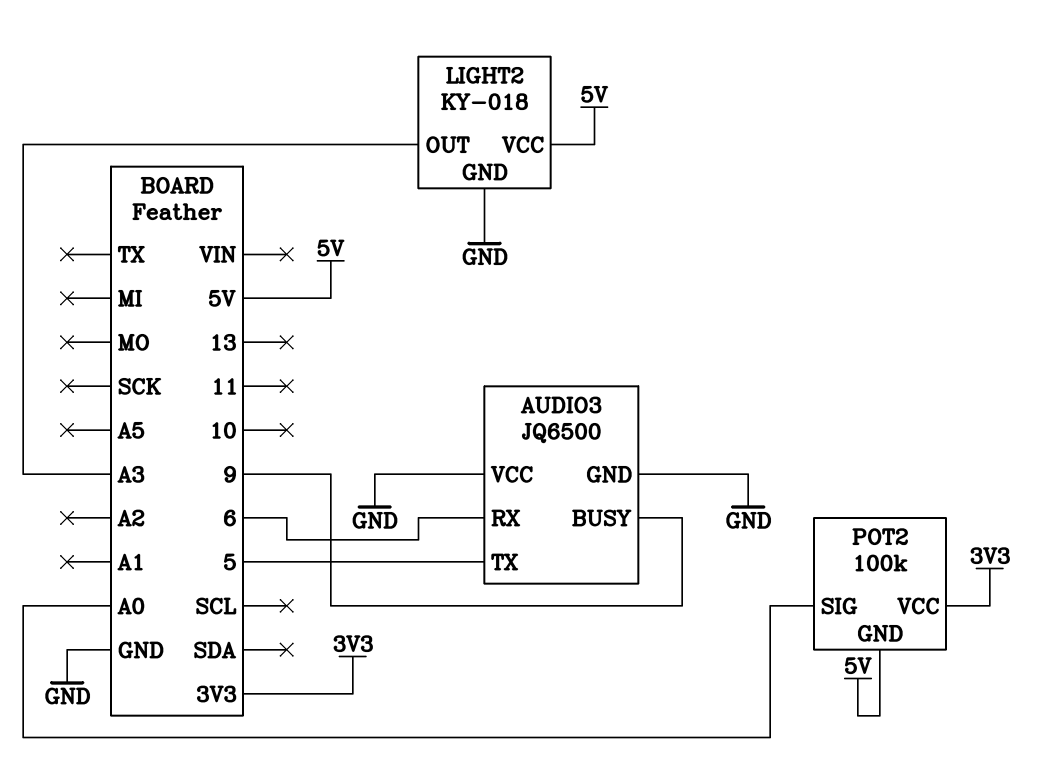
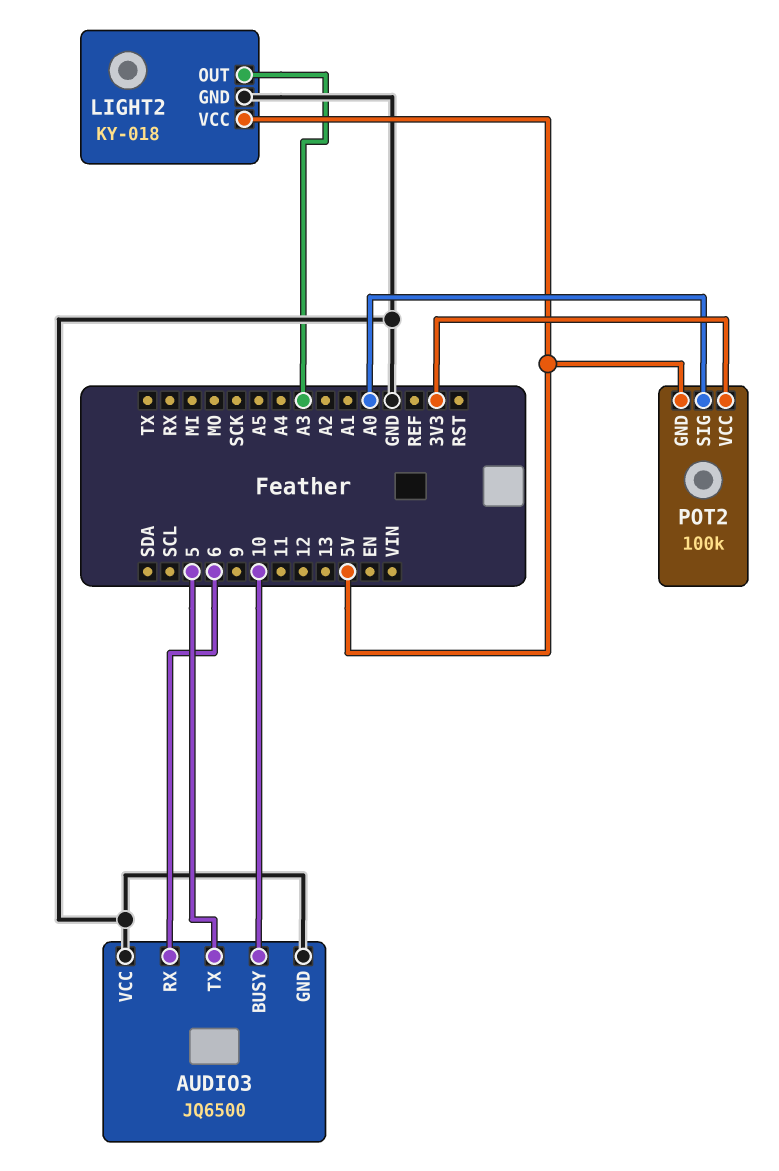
AUDIO3 pin BUSY: 9 -> 10

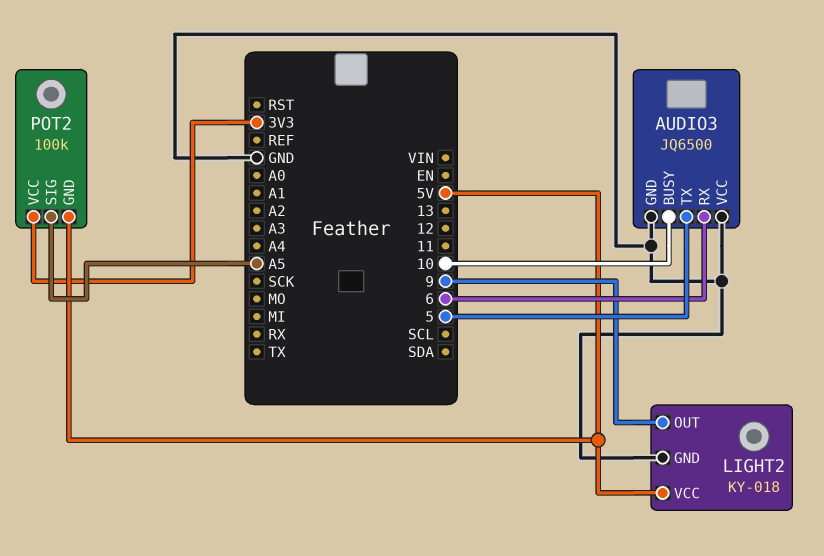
LIGHT2 pin OUT: A3 -> 9
POT2 pin SIG: A0 -> A5

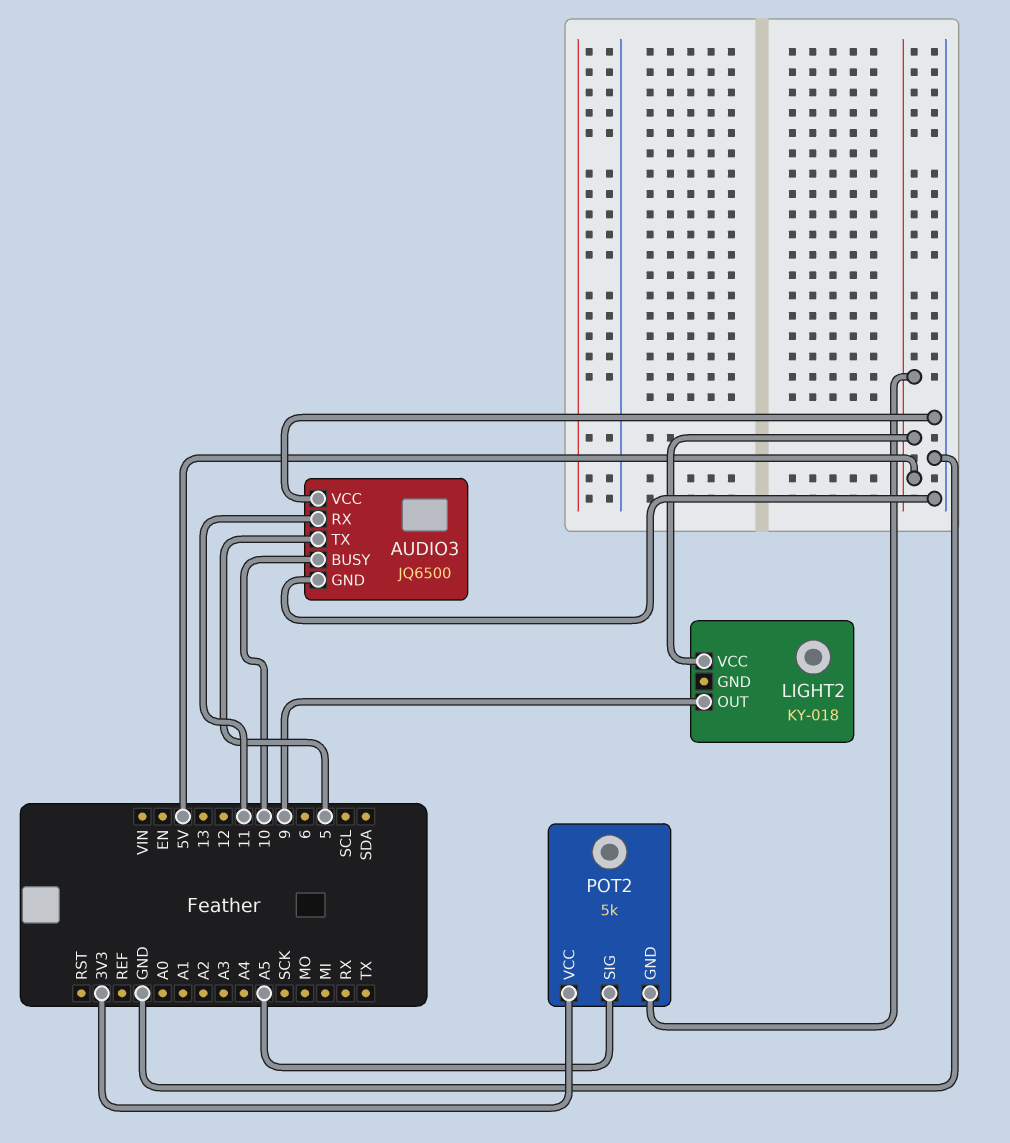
AUDIO3 pin RX: 6 -> 11
LIGHT2 pin GND: GND -> none
POT2: 100k -> 5k

